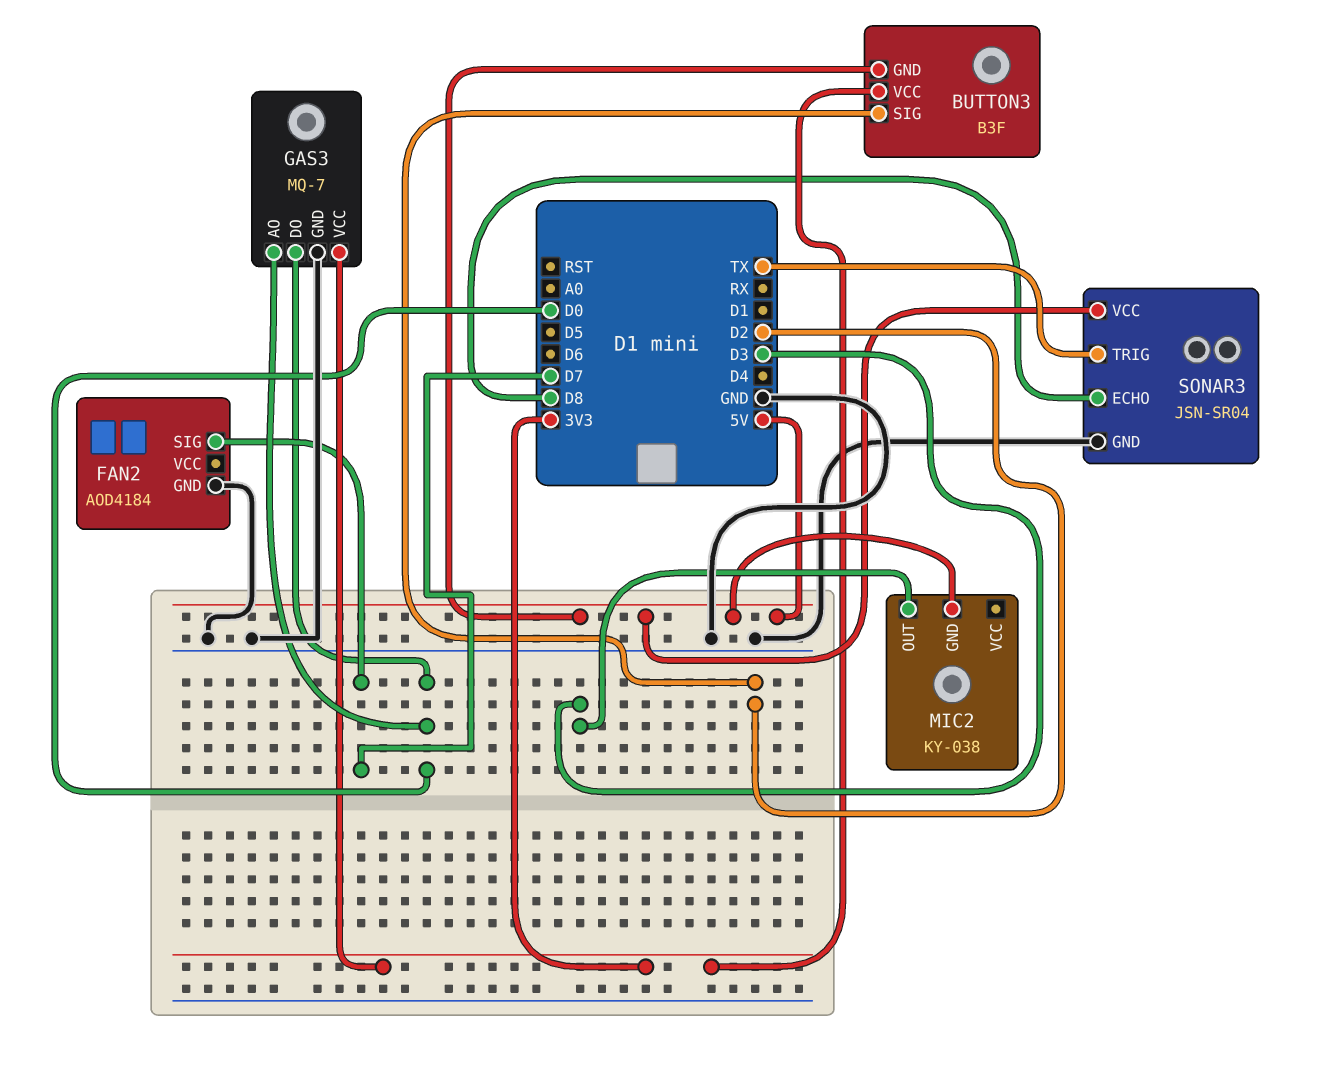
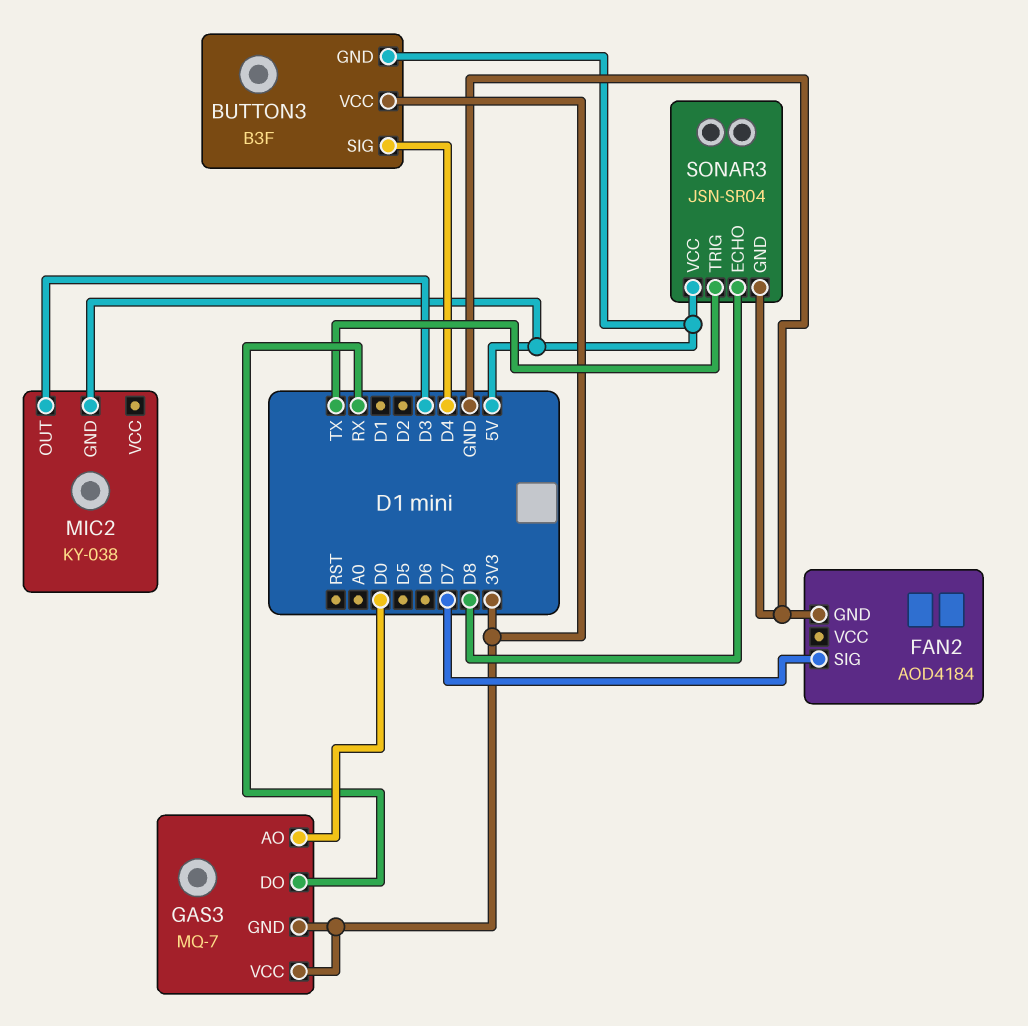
BUTTON3 pin SIG: D2 -> D4
GAS3 pin DO: D0 -> RX
GAS3 pin GND: GND -> 3V3

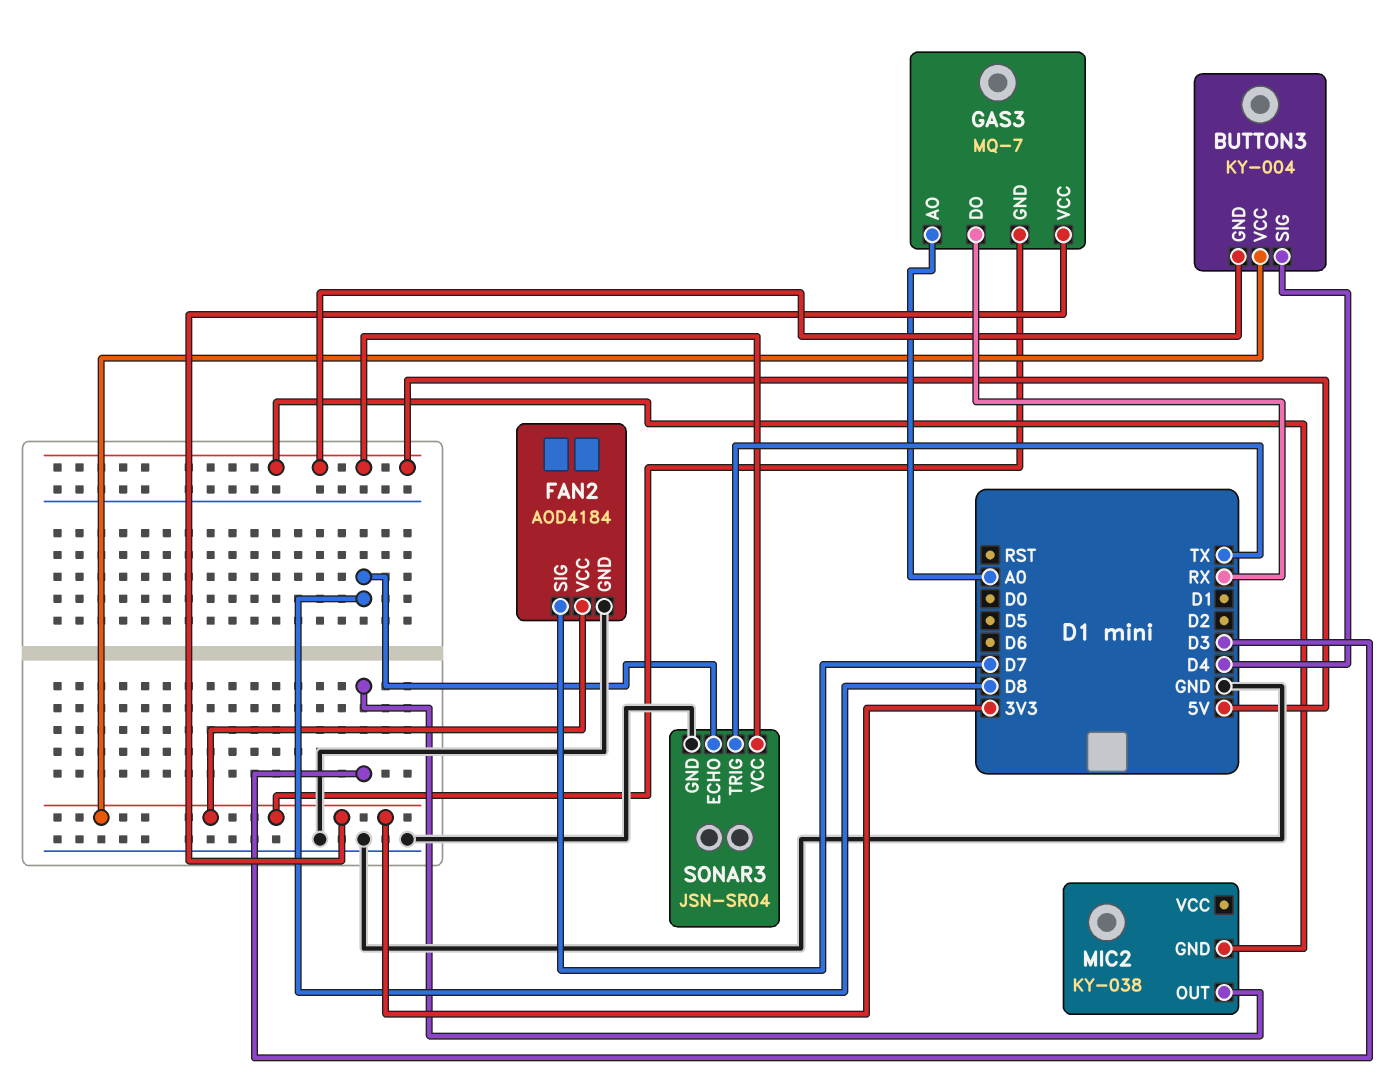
BUTTON3: B3F -> KY-004
FAN2 pin VCC: none -> 3V3
GAS3 pin AO: D0 -> A0

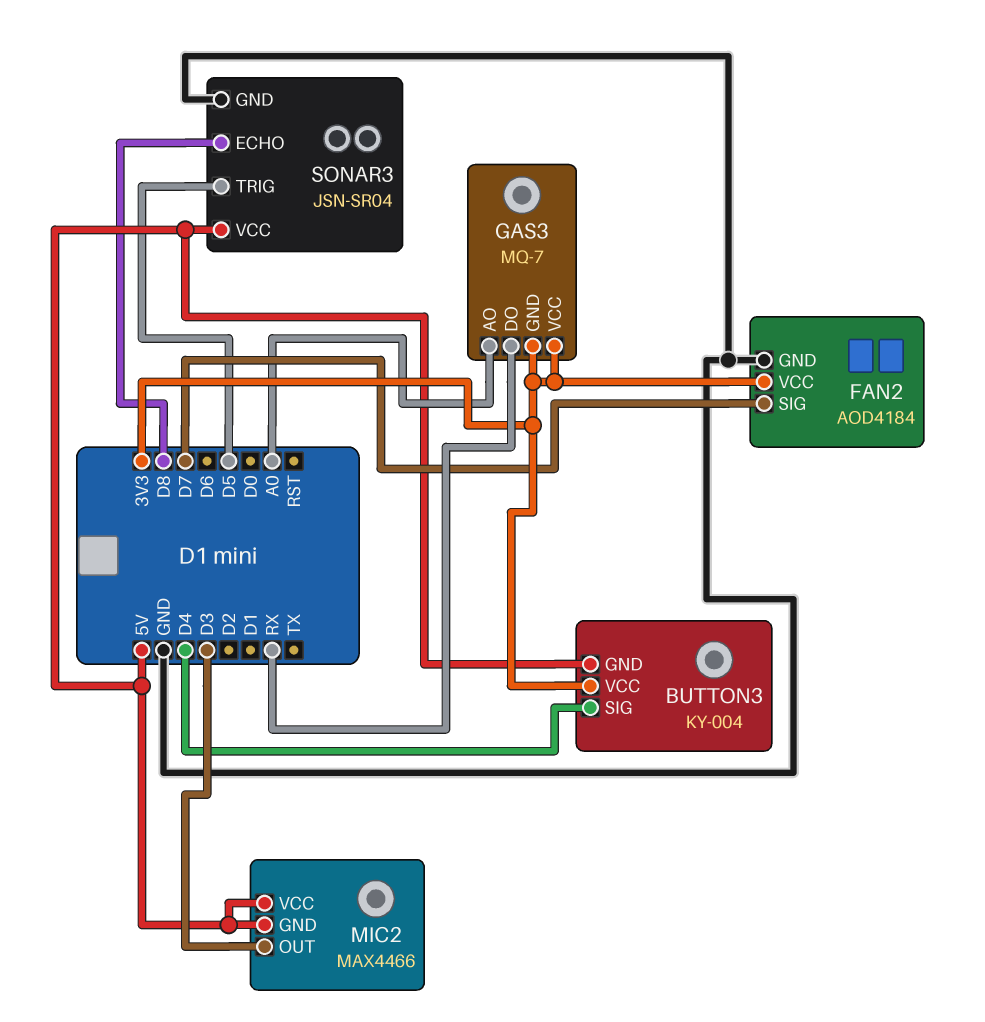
MIC2: KY-038 -> MAX4466
MIC2 pin VCC: none -> 5V
SONAR3 pin TRIG: TX -> D5

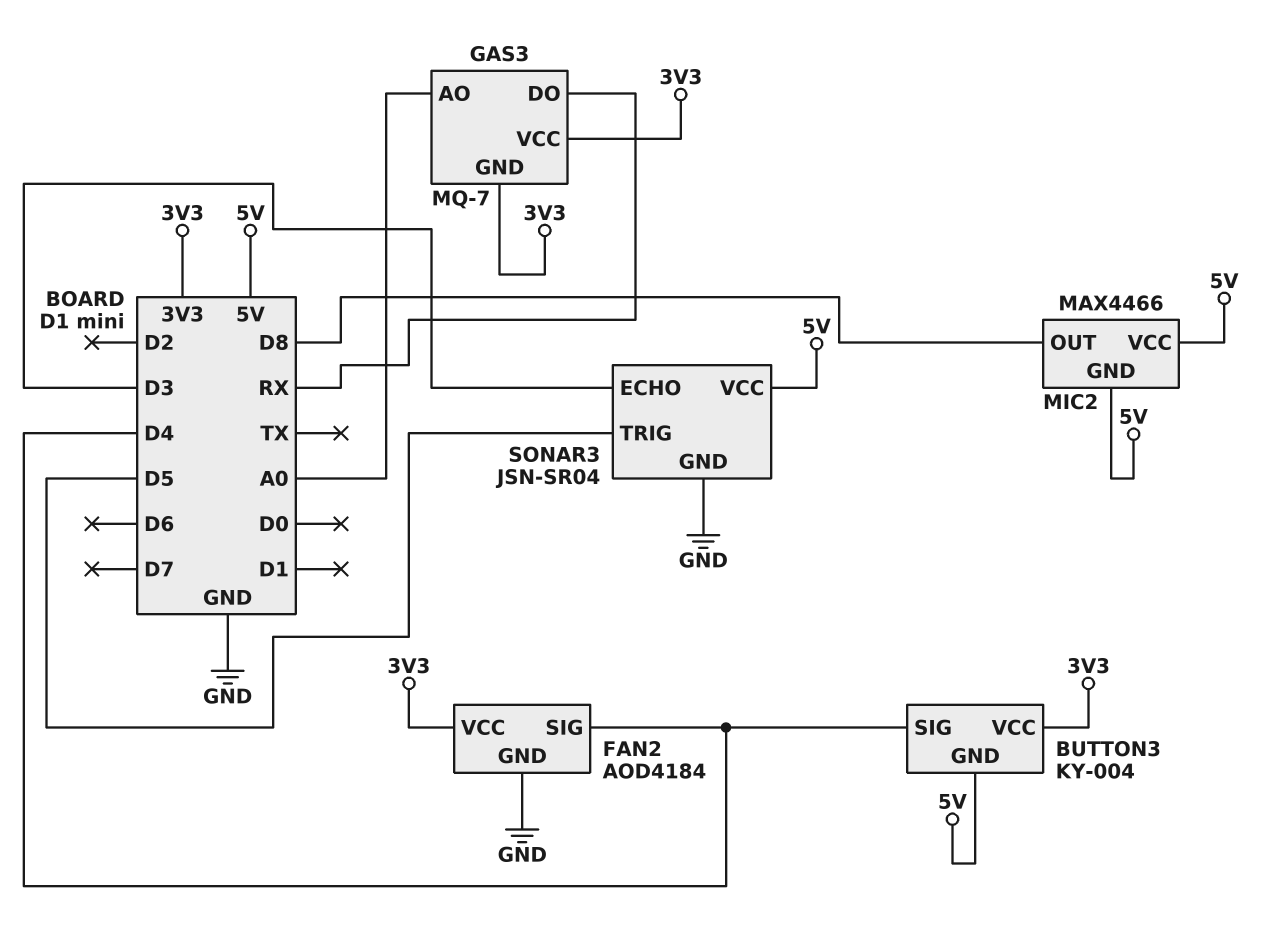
FAN2 pin SIG: D7 -> D4
MIC2 pin OUT: D3 -> D8
SONAR3 pin ECHO: D8 -> D3

